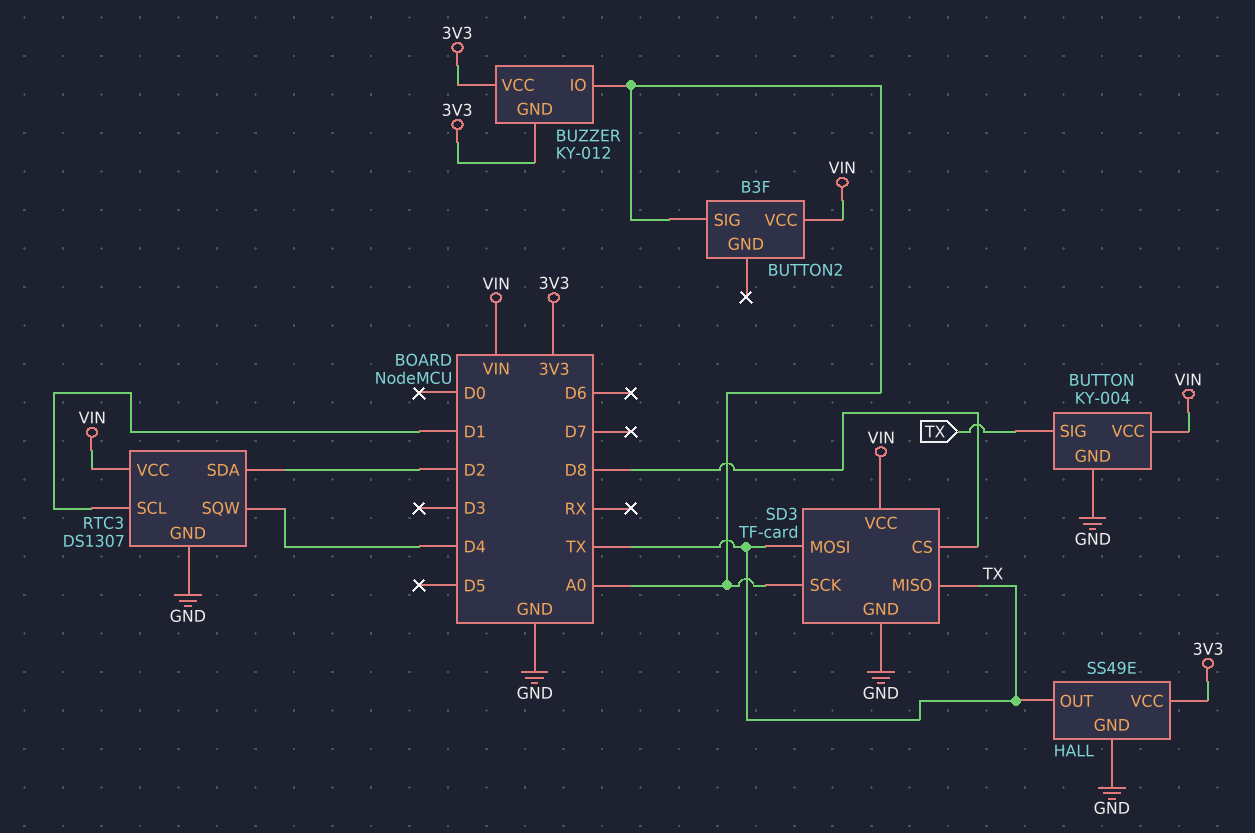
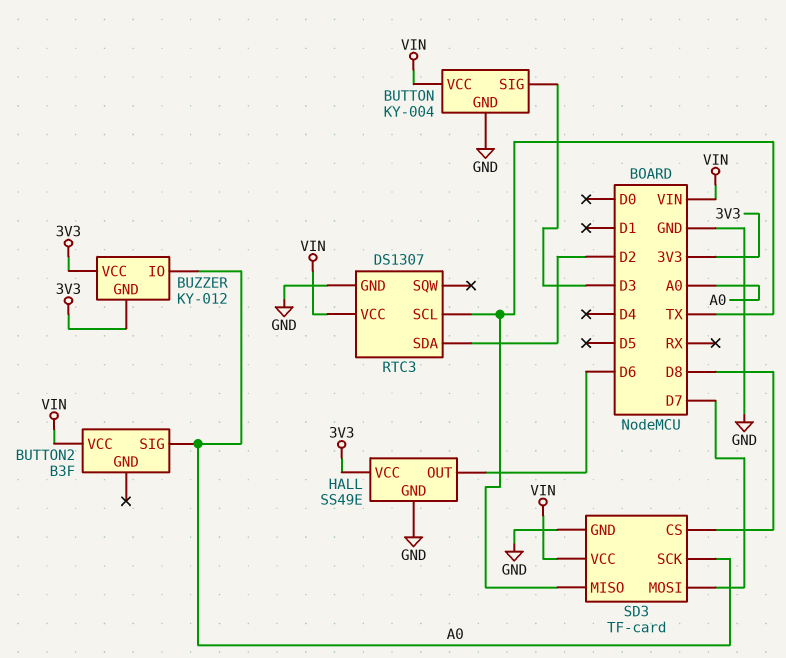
BUTTON pin SIG: TX -> D3
HALL pin OUT: TX -> D6
RTC3 pin SCL: D1 -> TX
RTC3 pin SQW: D4 -> none
SD3 pin MOSI: TX -> D7

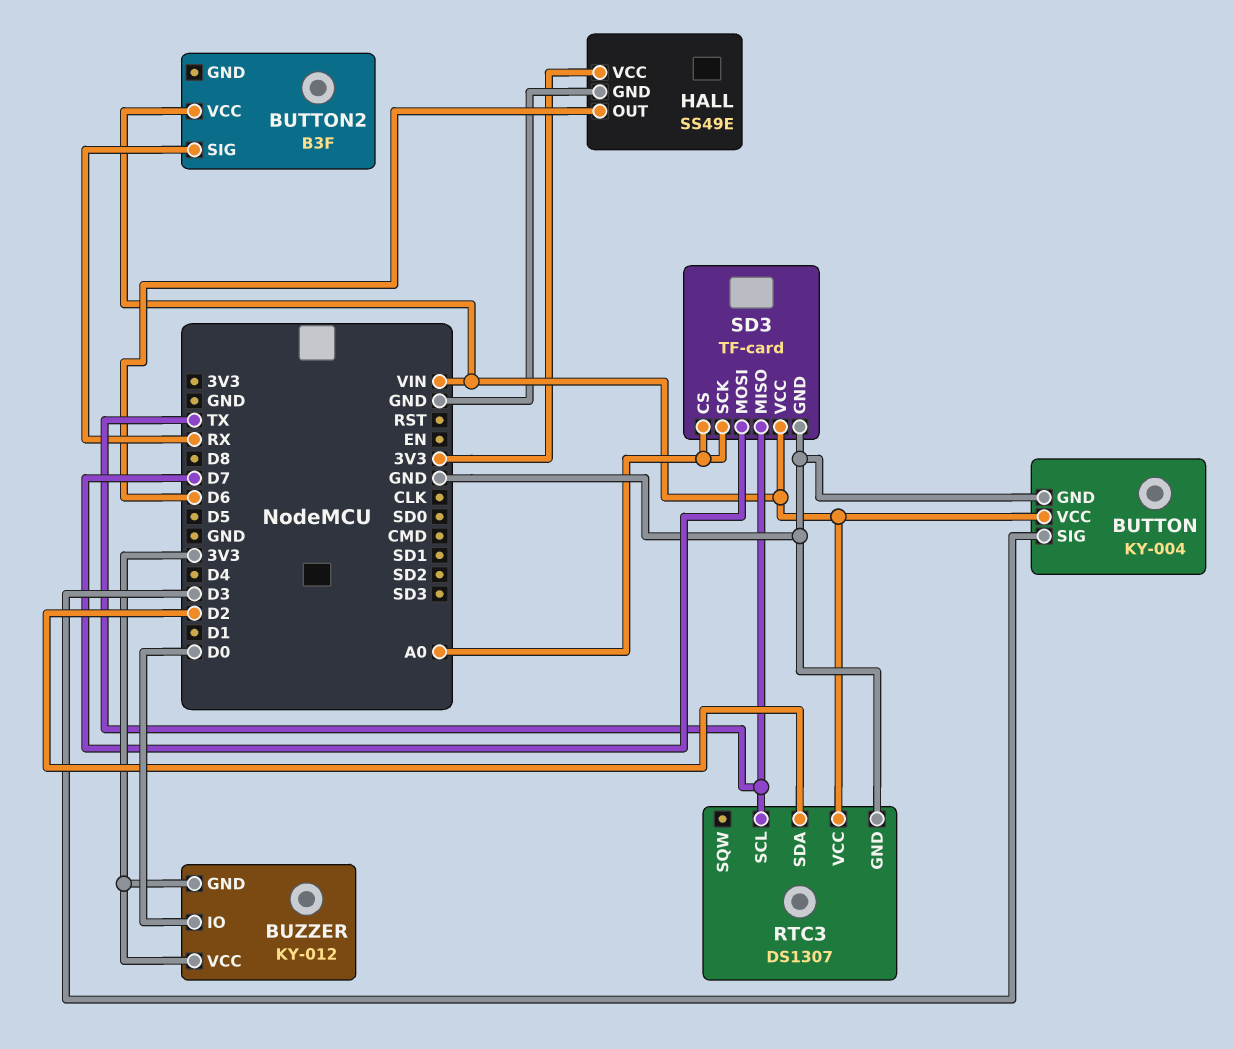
BUTTON2 pin SIG: A0 -> RX
BUZZER pin IO: A0 -> D0
SD3 pin CS: D8 -> A0

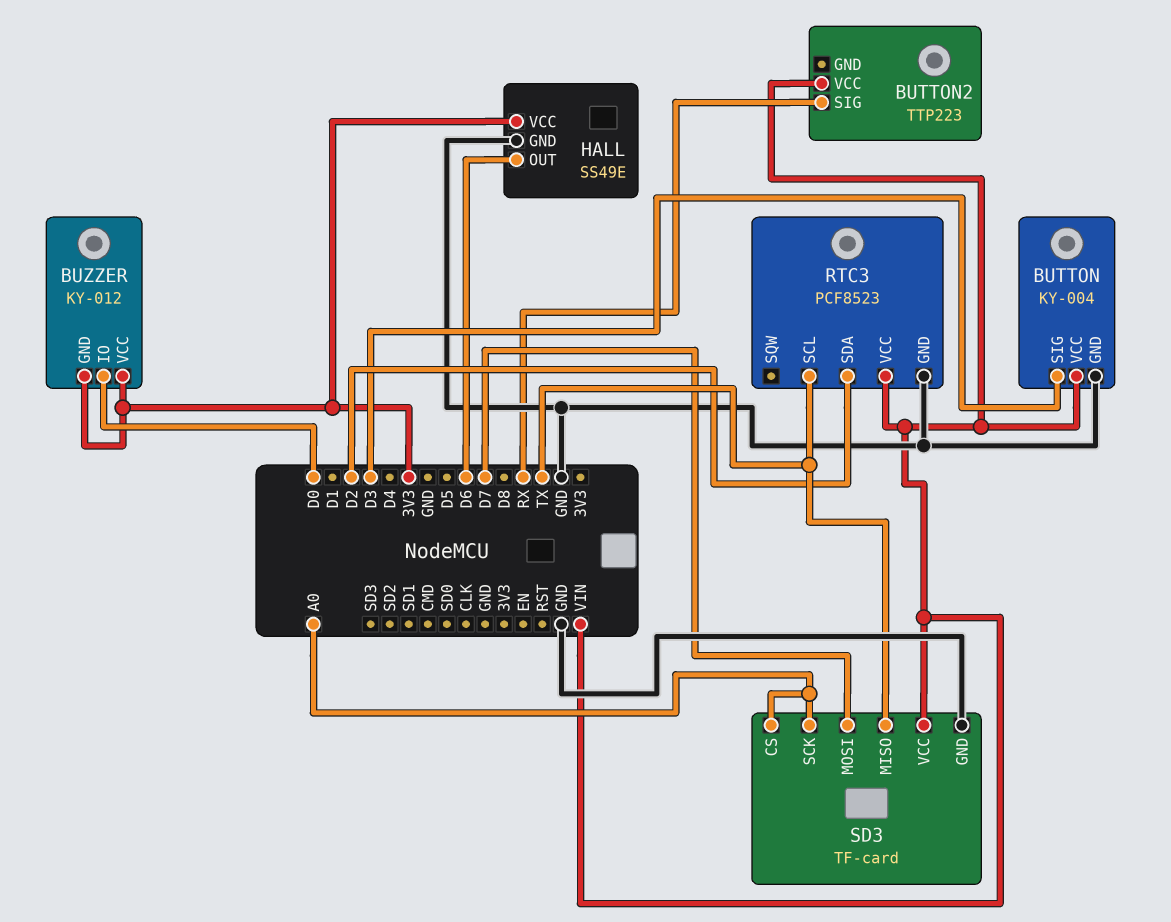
BUTTON2: B3F -> TTP223
RTC3: DS1307 -> PCF8523

